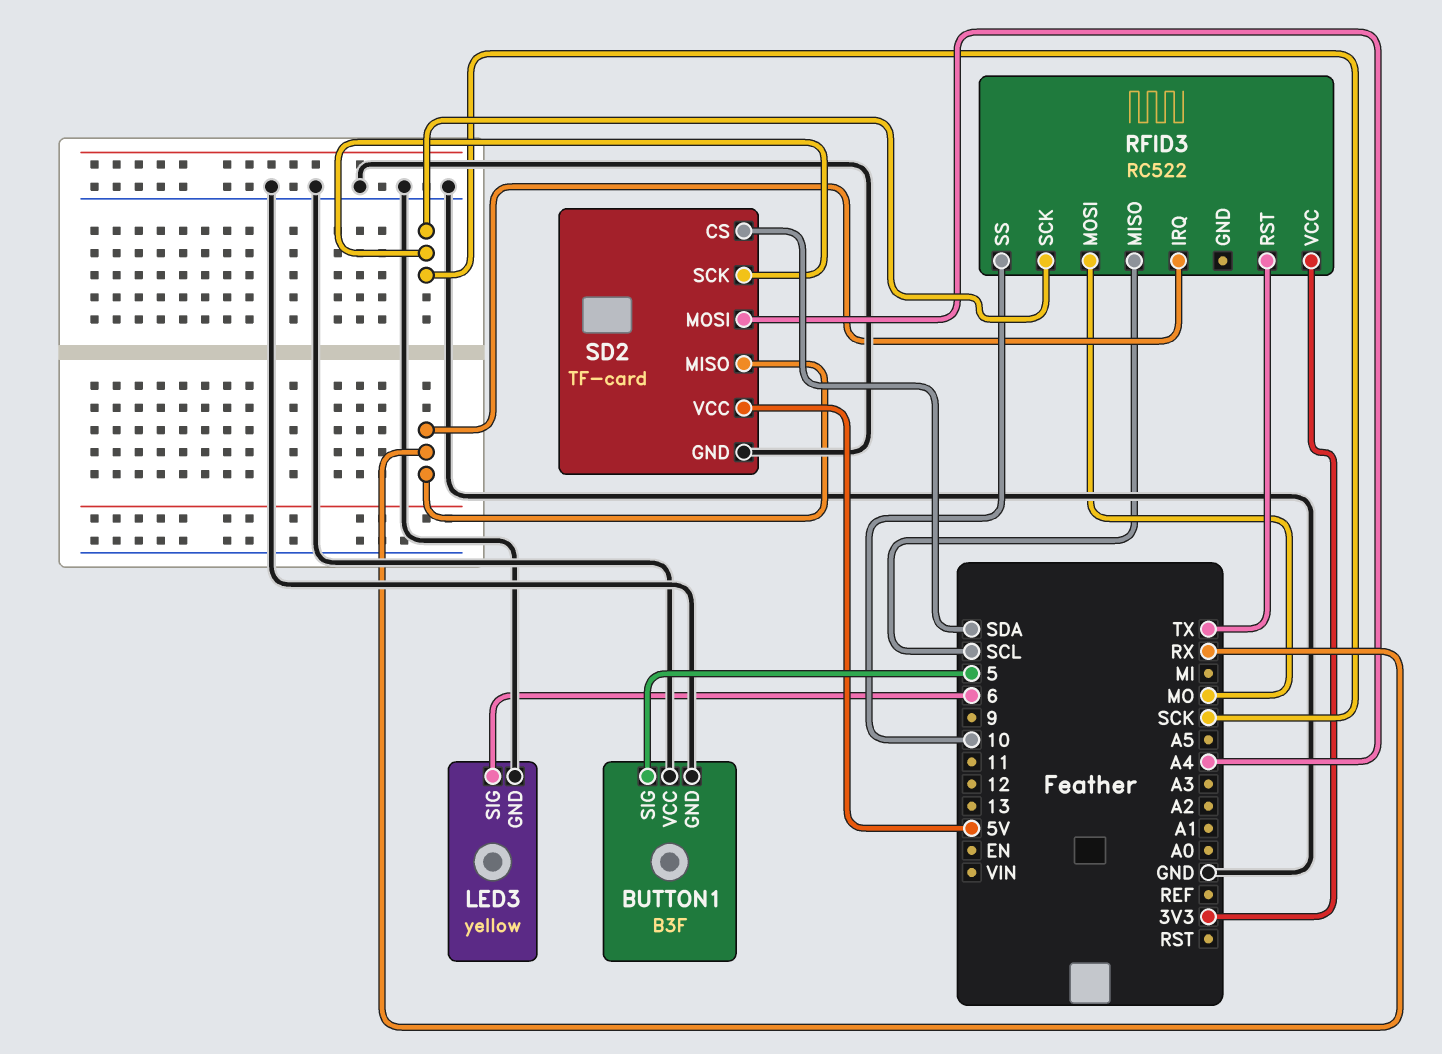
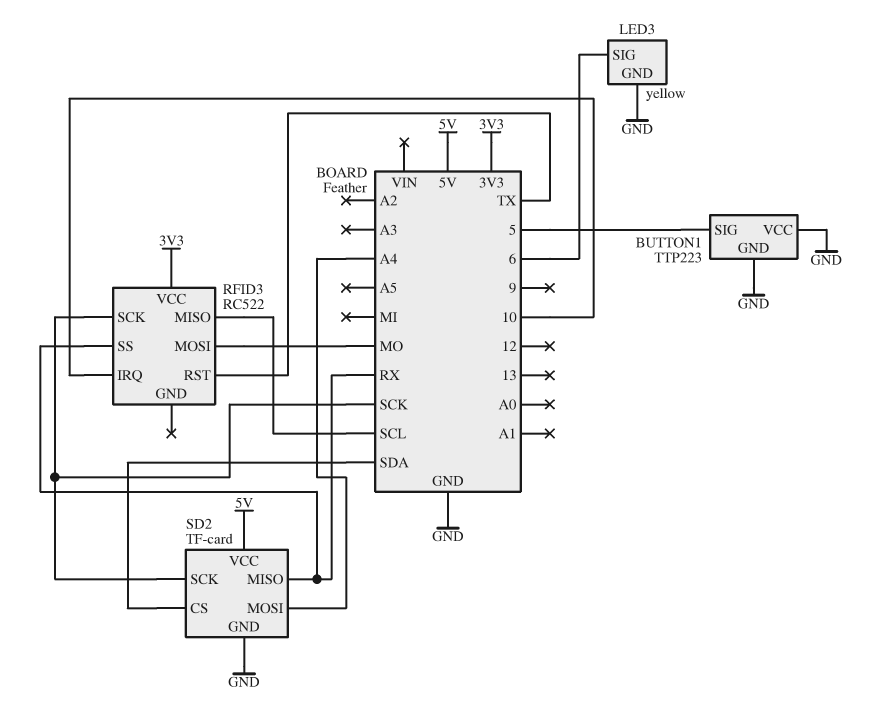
BUTTON1: B3F -> TTP223
RFID3 pin IRQ: RX -> 10
RFID3 pin SS: 10 -> RX

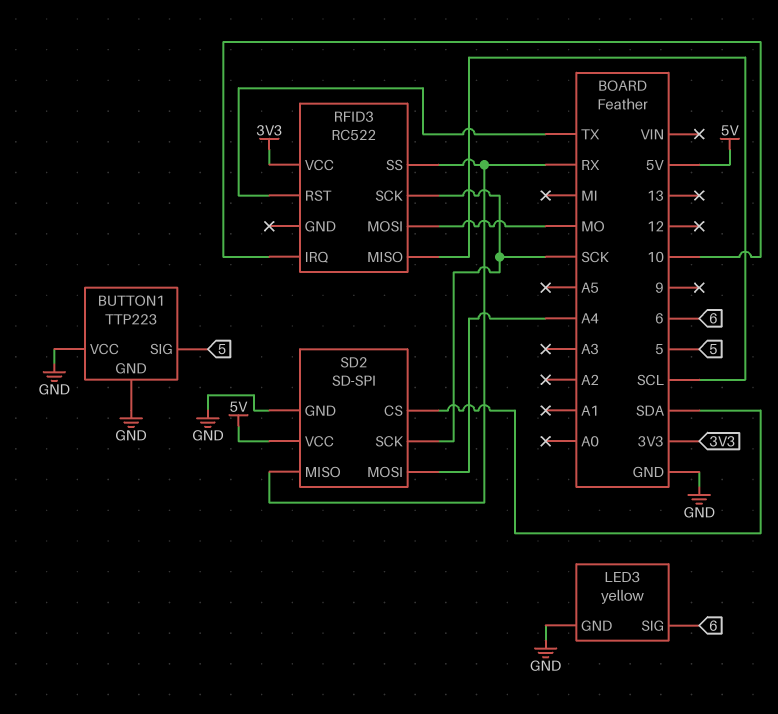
SD2: TF-card -> SD-SPI

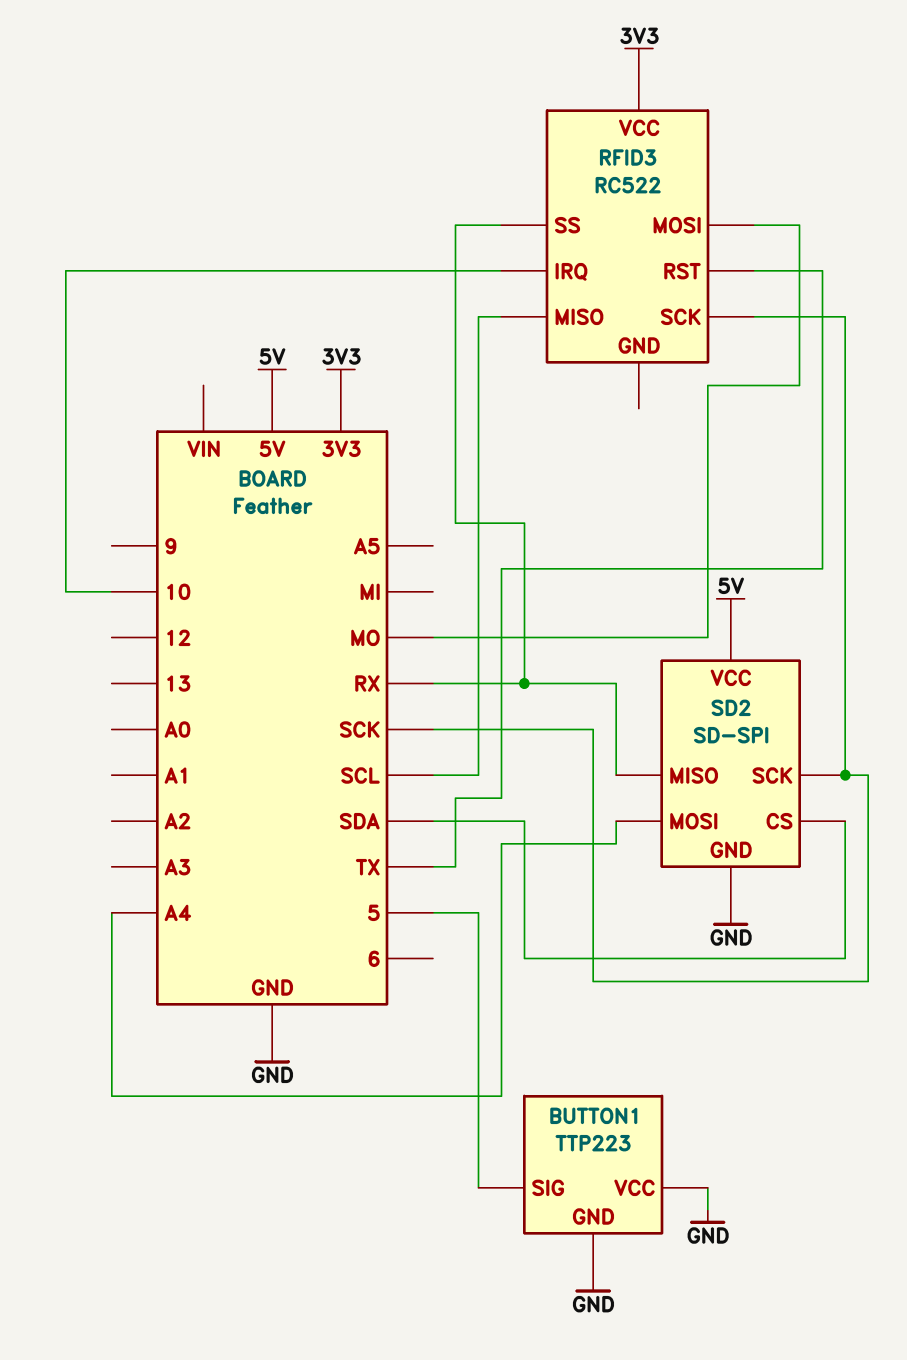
LED3: yellow -> none
LED3 pin GND: GND -> none
LED3 pin SIG: 6 -> none

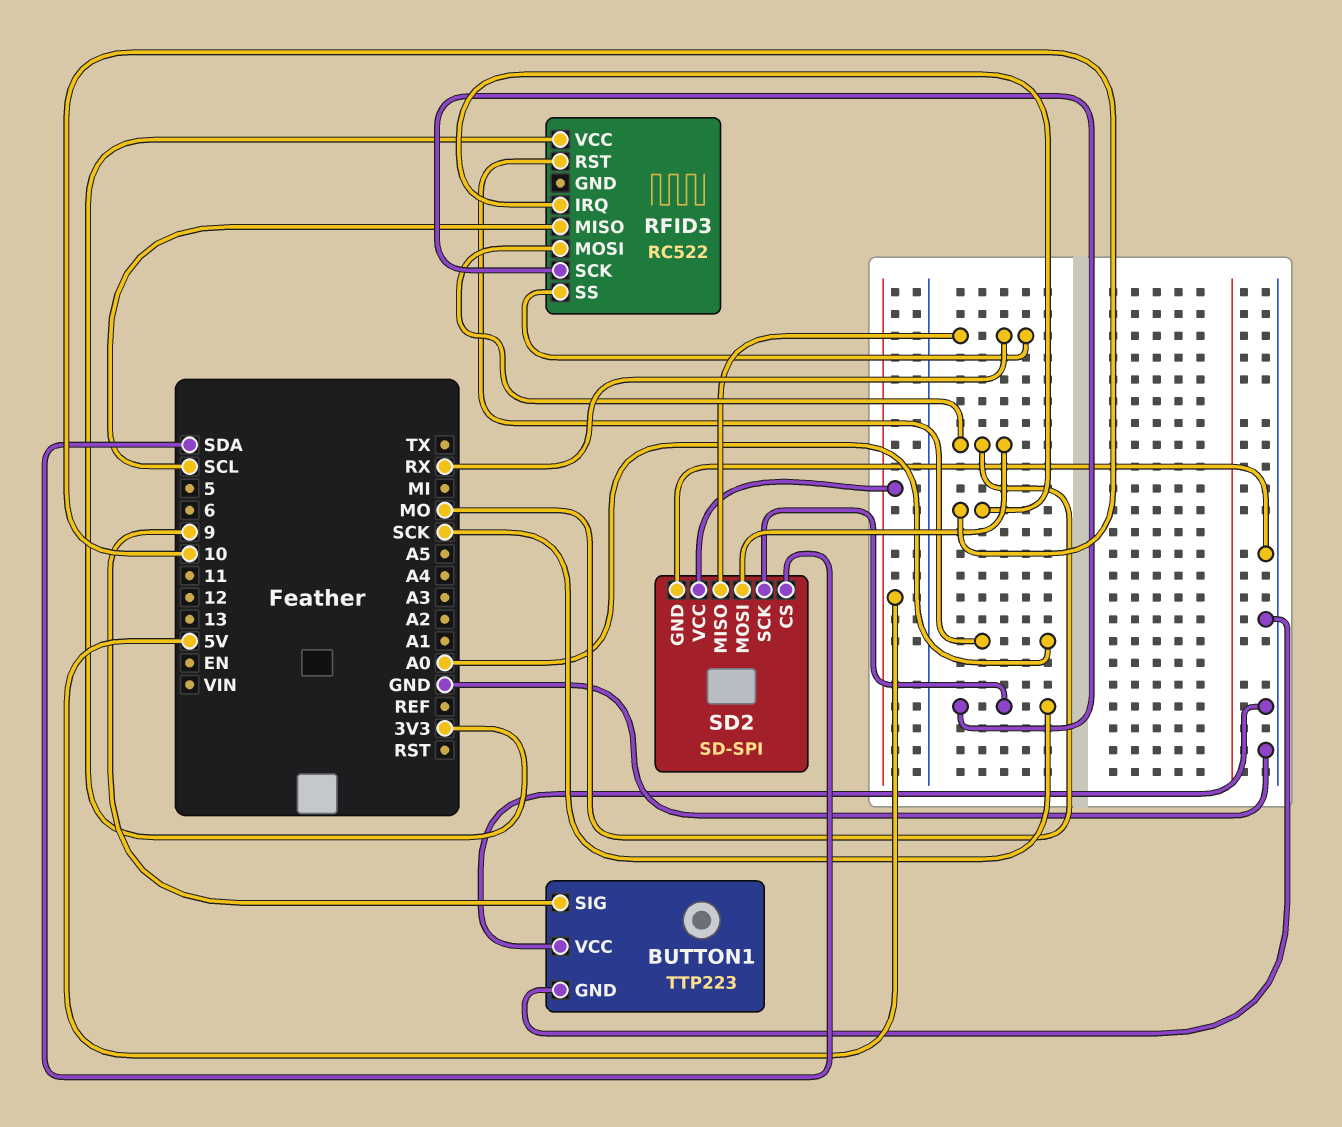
BUTTON1 pin SIG: 5 -> 9
RFID3 pin RST: TX -> A0
SD2 pin MOSI: A4 -> MO

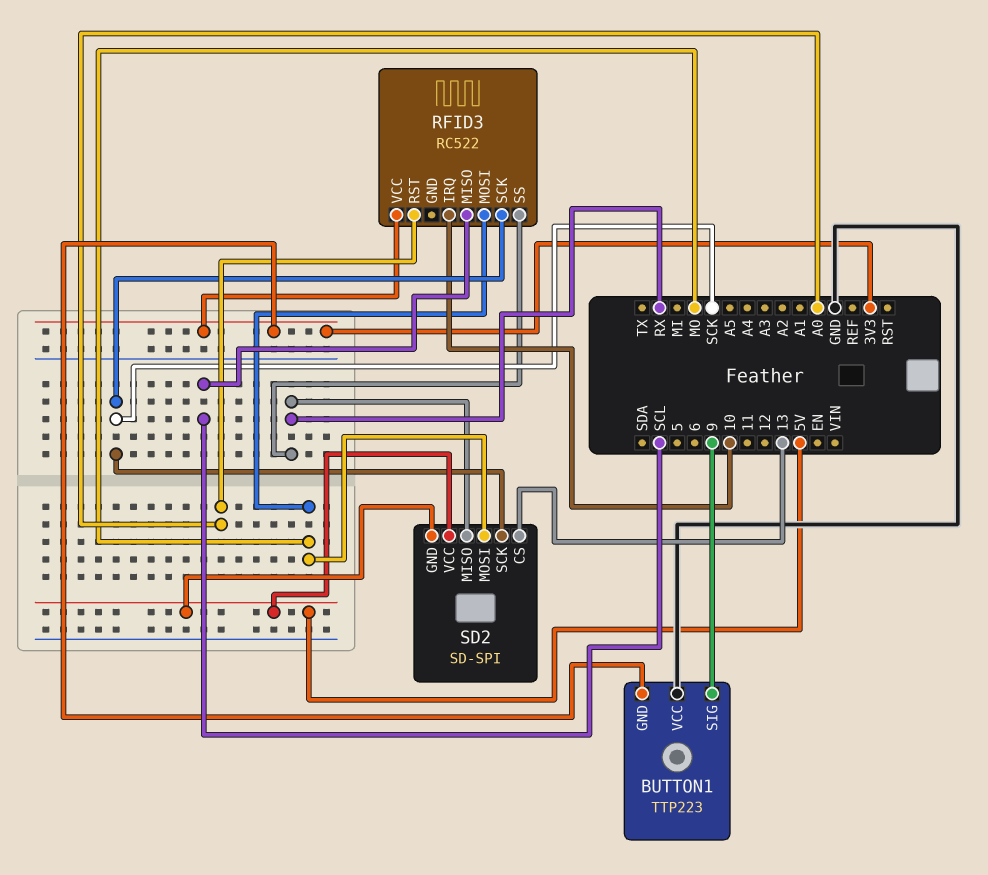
BUTTON1 pin GND: GND -> 3V3
SD2 pin CS: SDA -> 13
SD2 pin GND: GND -> 5V

